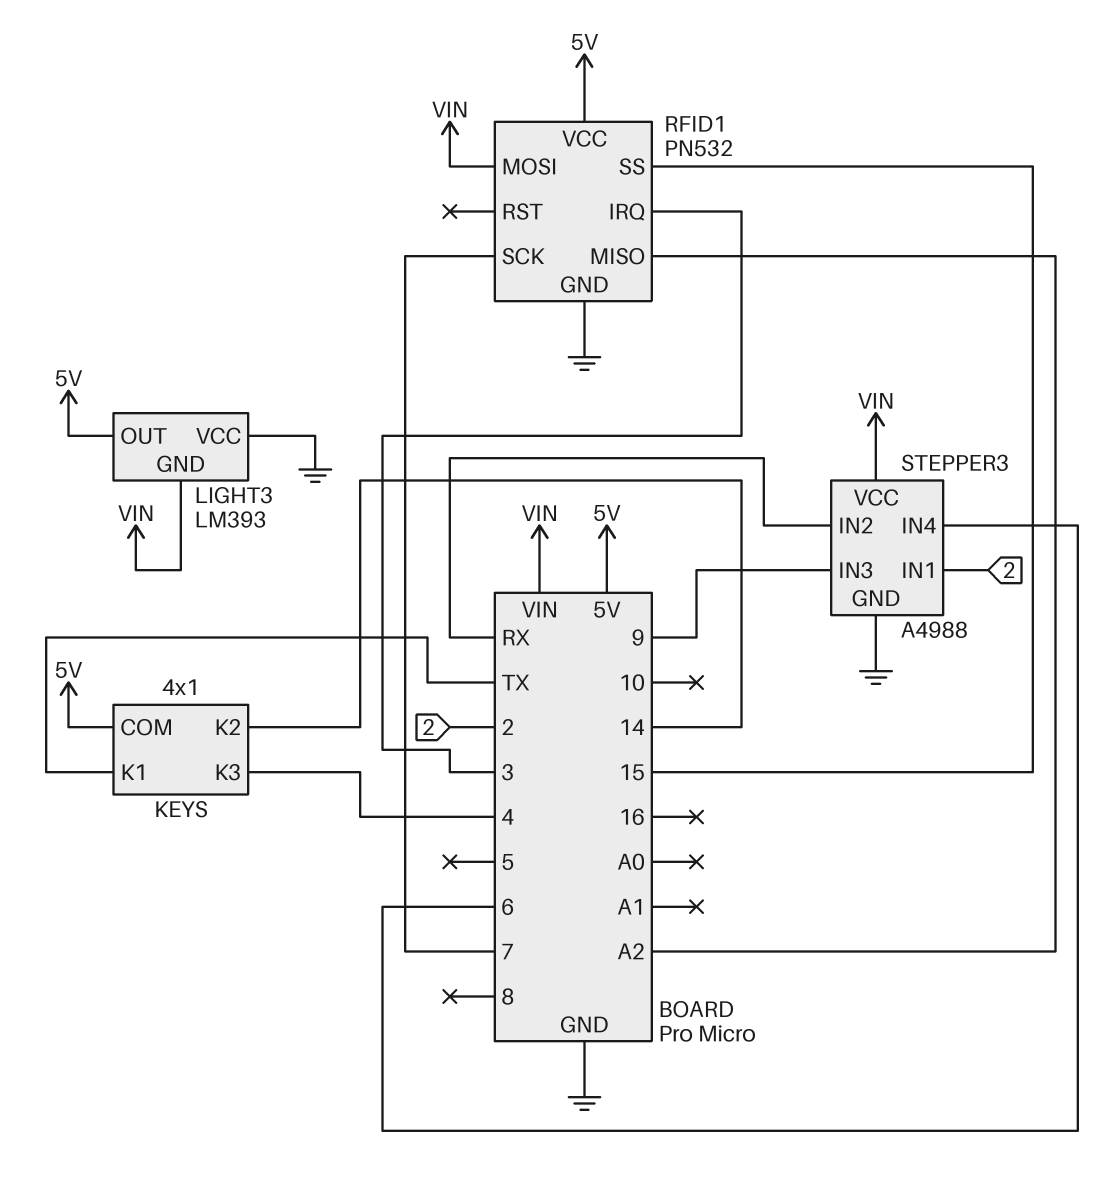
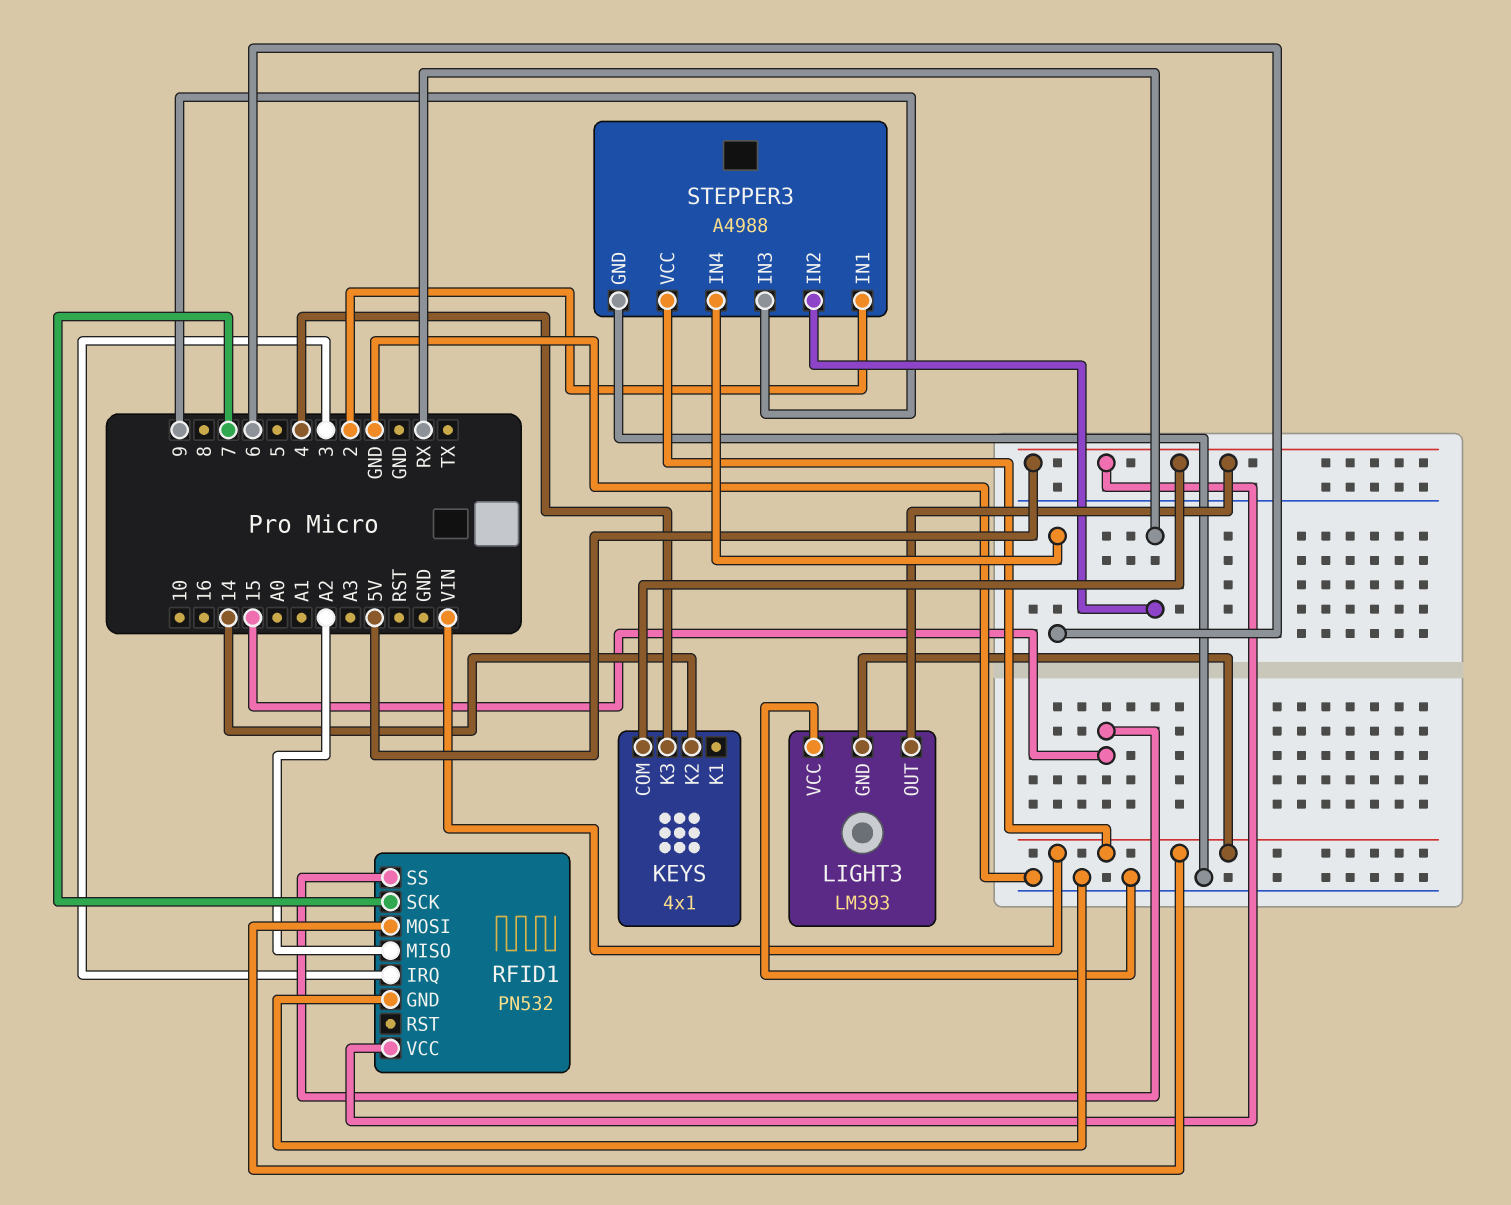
KEYS pin K1: TX -> none

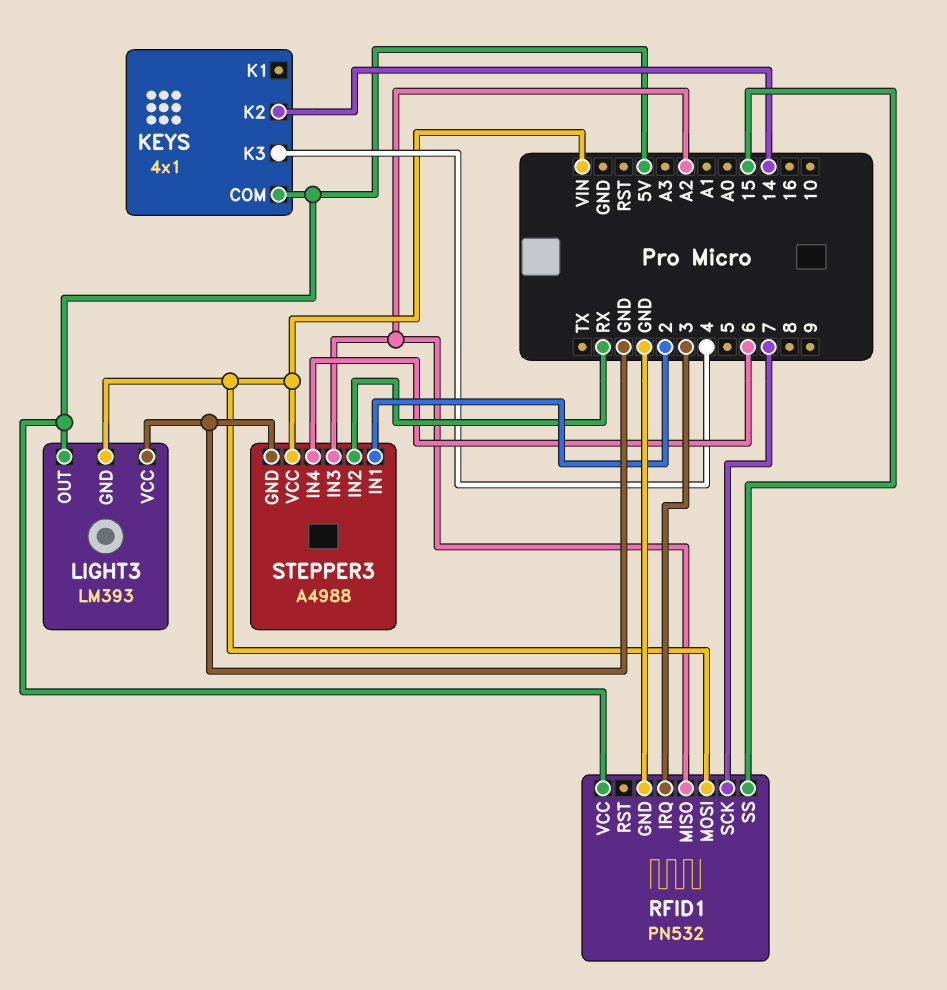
STEPPER3 pin IN3: 9 -> A2

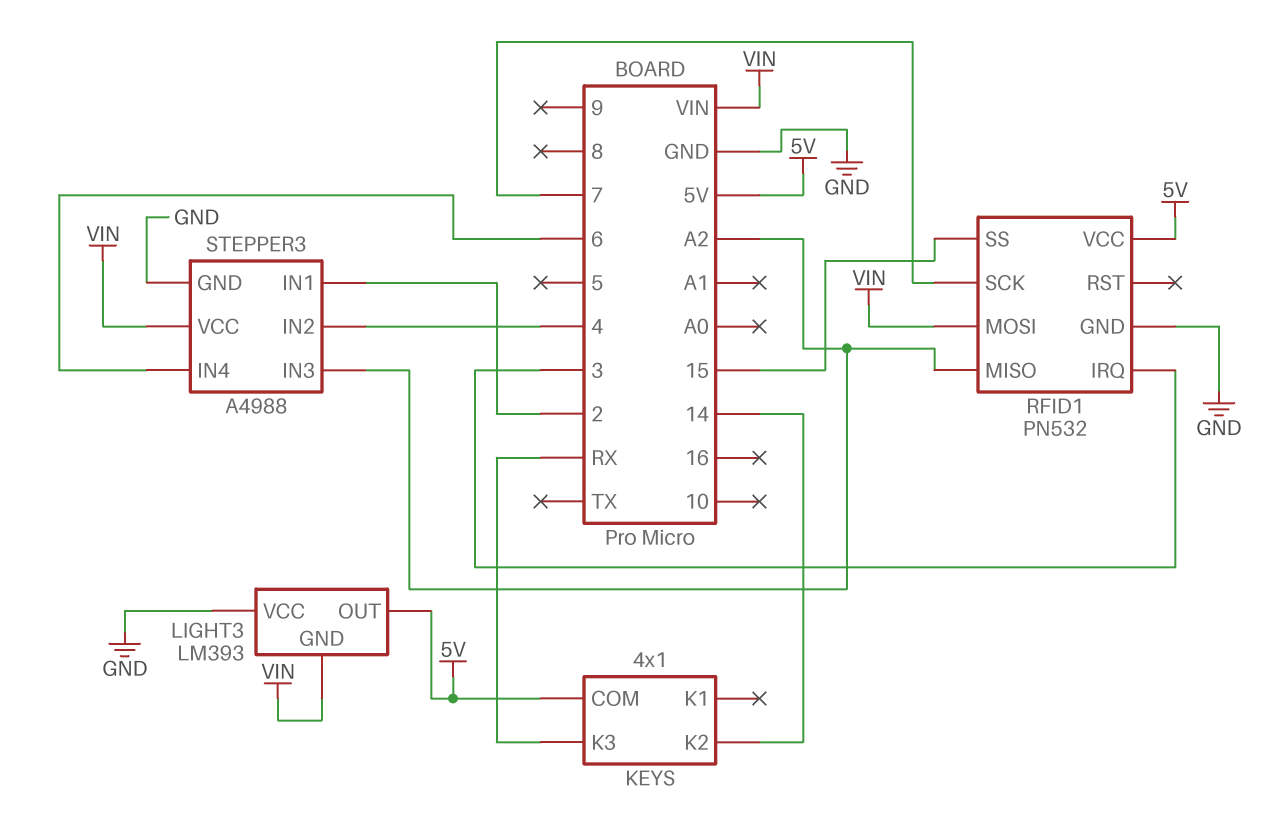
KEYS pin K3: 4 -> RX
STEPPER3 pin IN2: RX -> 4

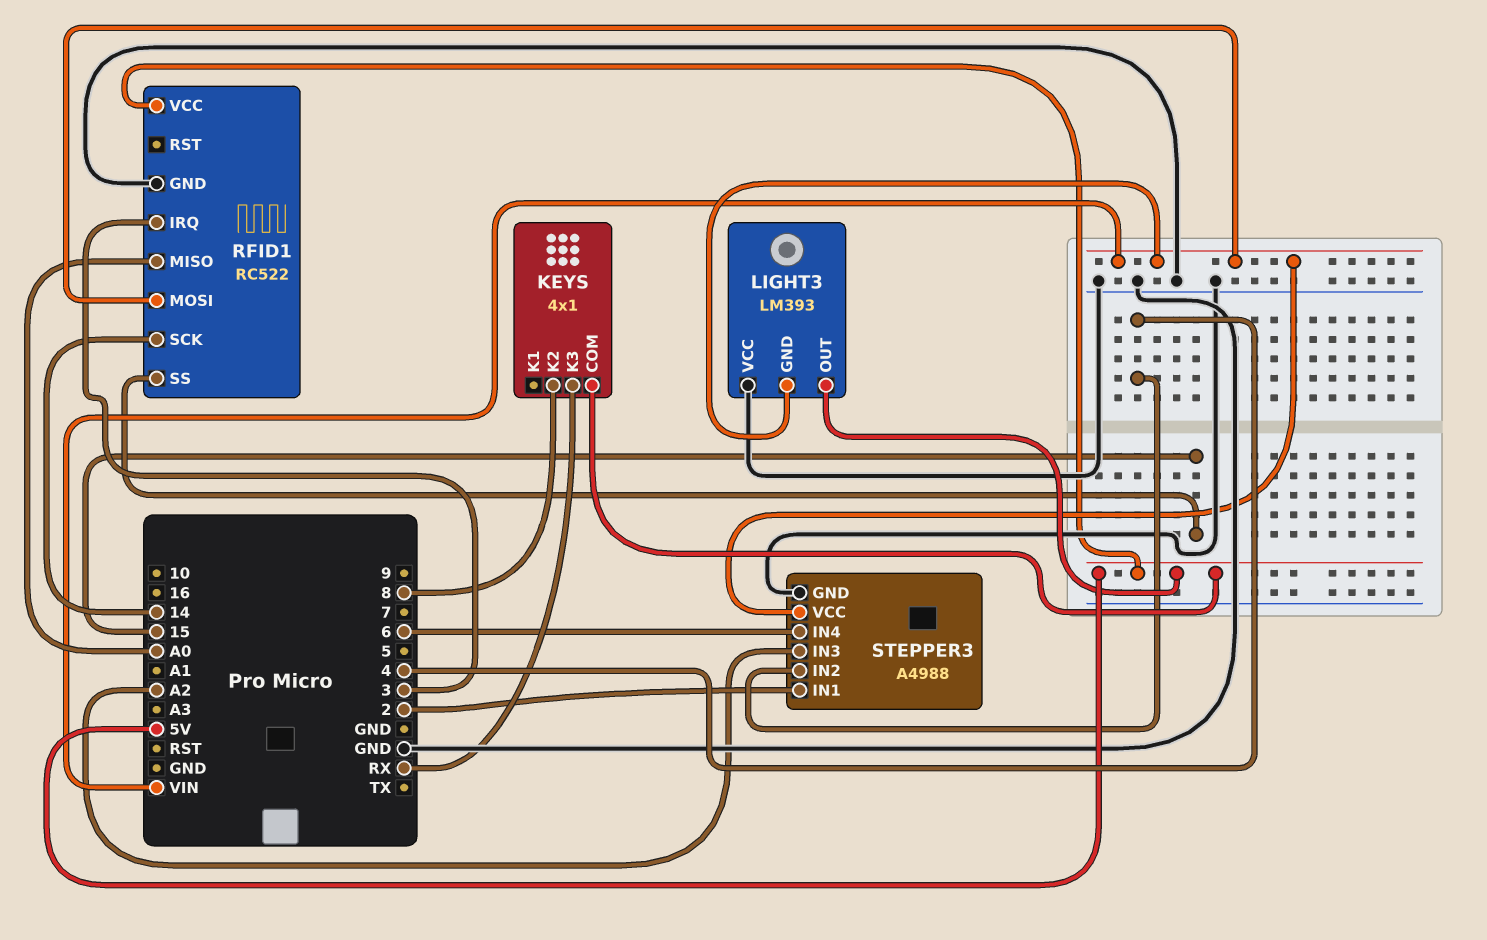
KEYS pin K2: 14 -> 8
RFID1: PN532 -> RC522
RFID1 pin MISO: A2 -> A0
RFID1 pin SCK: 7 -> 14

